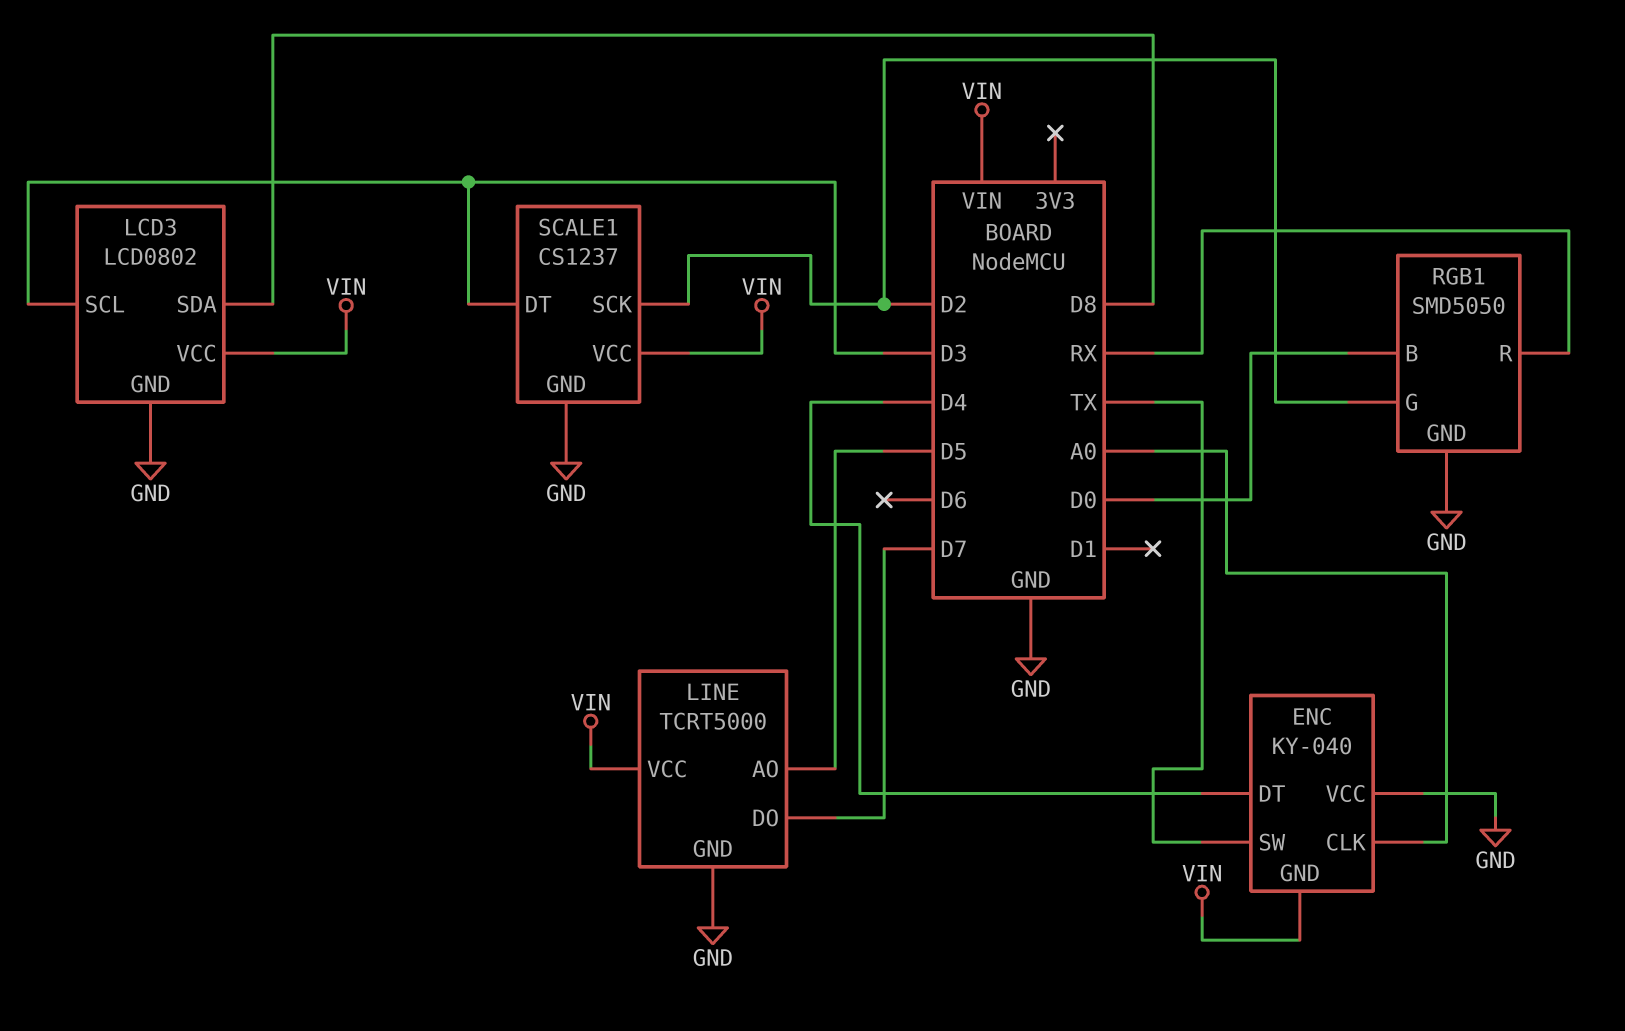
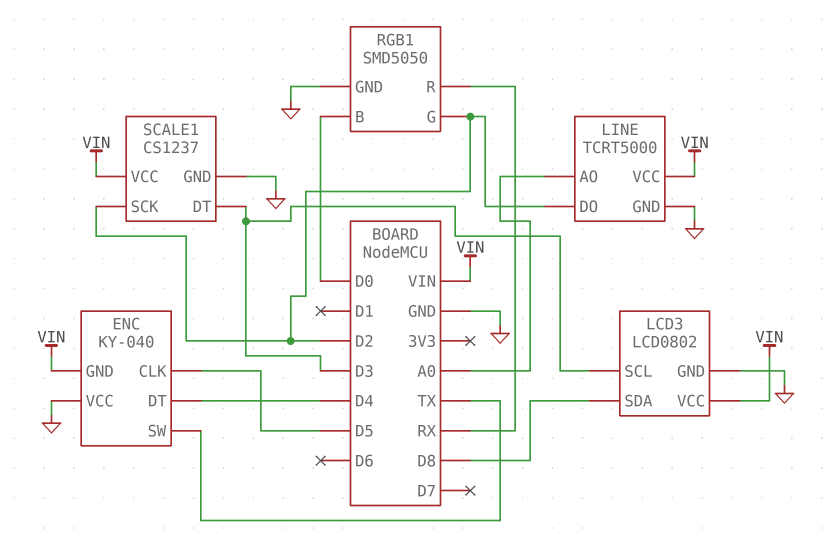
ENC pin CLK: A0 -> D5
LINE pin AO: D5 -> A0
LINE pin DO: D7 -> D2

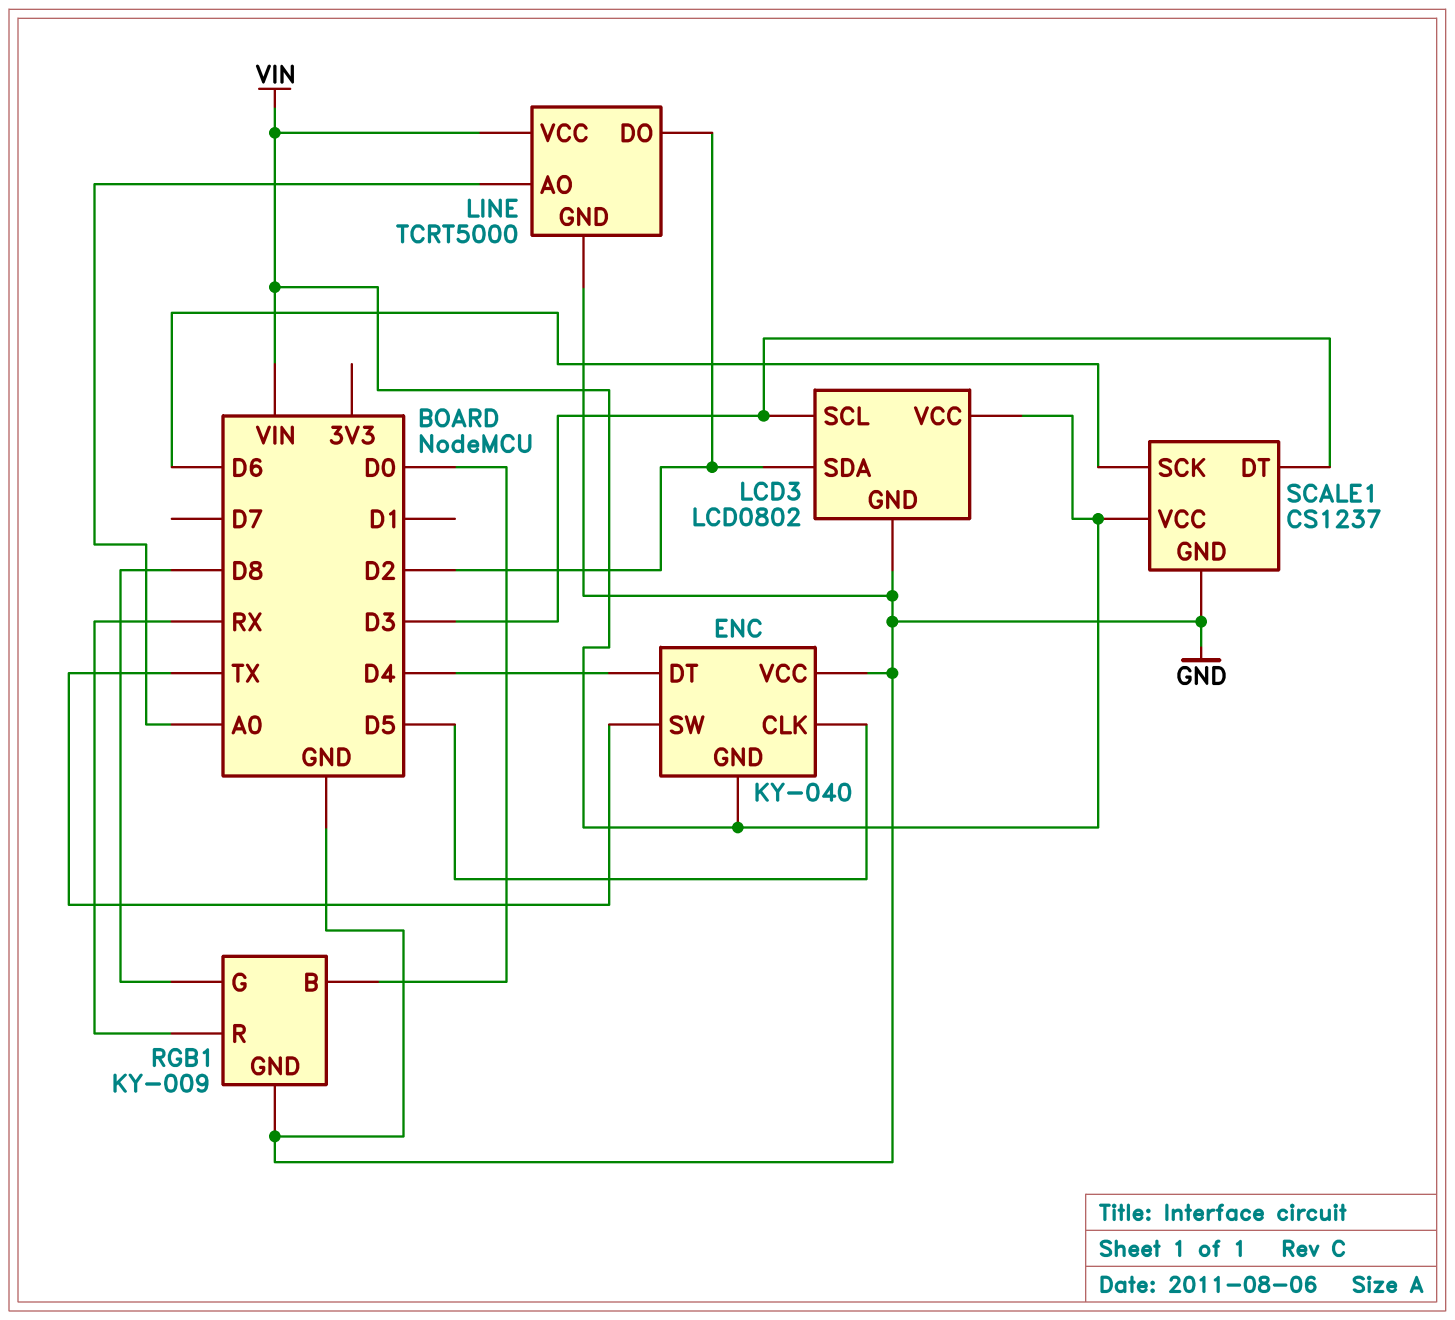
LCD3 pin SDA: D8 -> D2
RGB1: SMD5050 -> KY-009
RGB1 pin G: D2 -> D8
SCALE1 pin SCK: D2 -> D6

